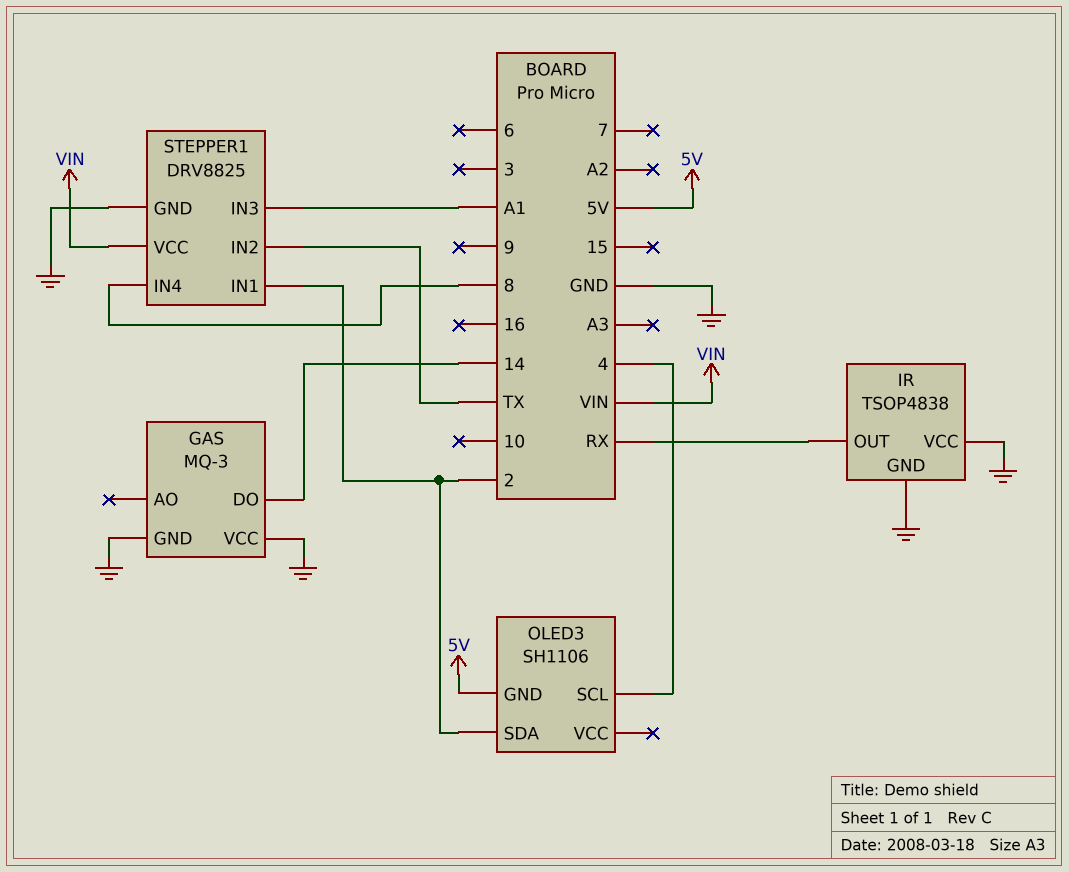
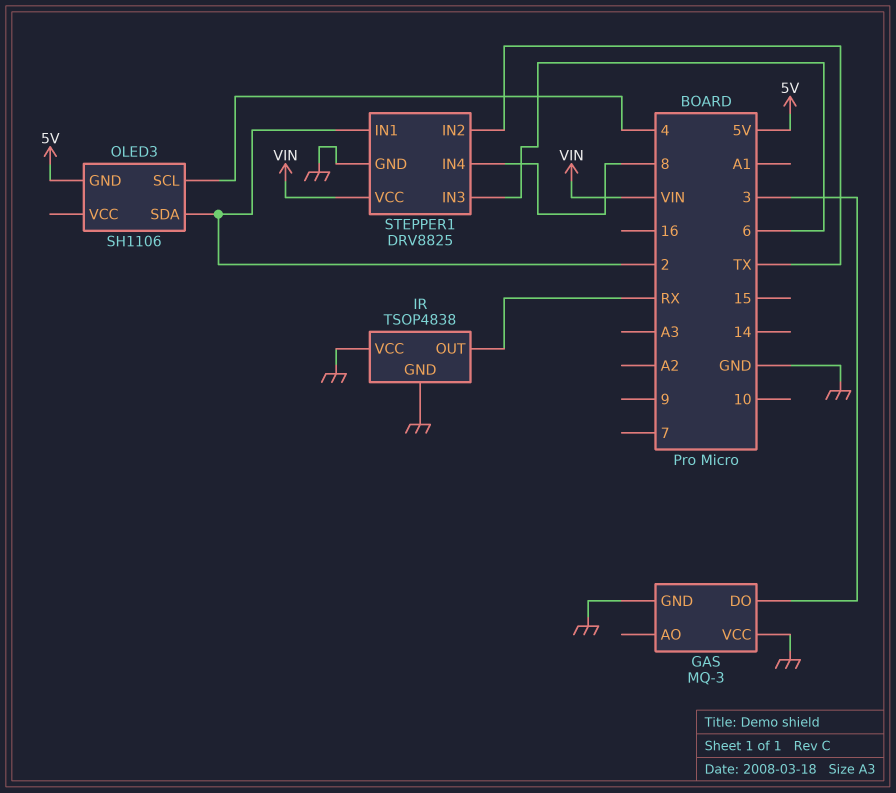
GAS pin DO: 14 -> 3
STEPPER1 pin IN3: A1 -> 6

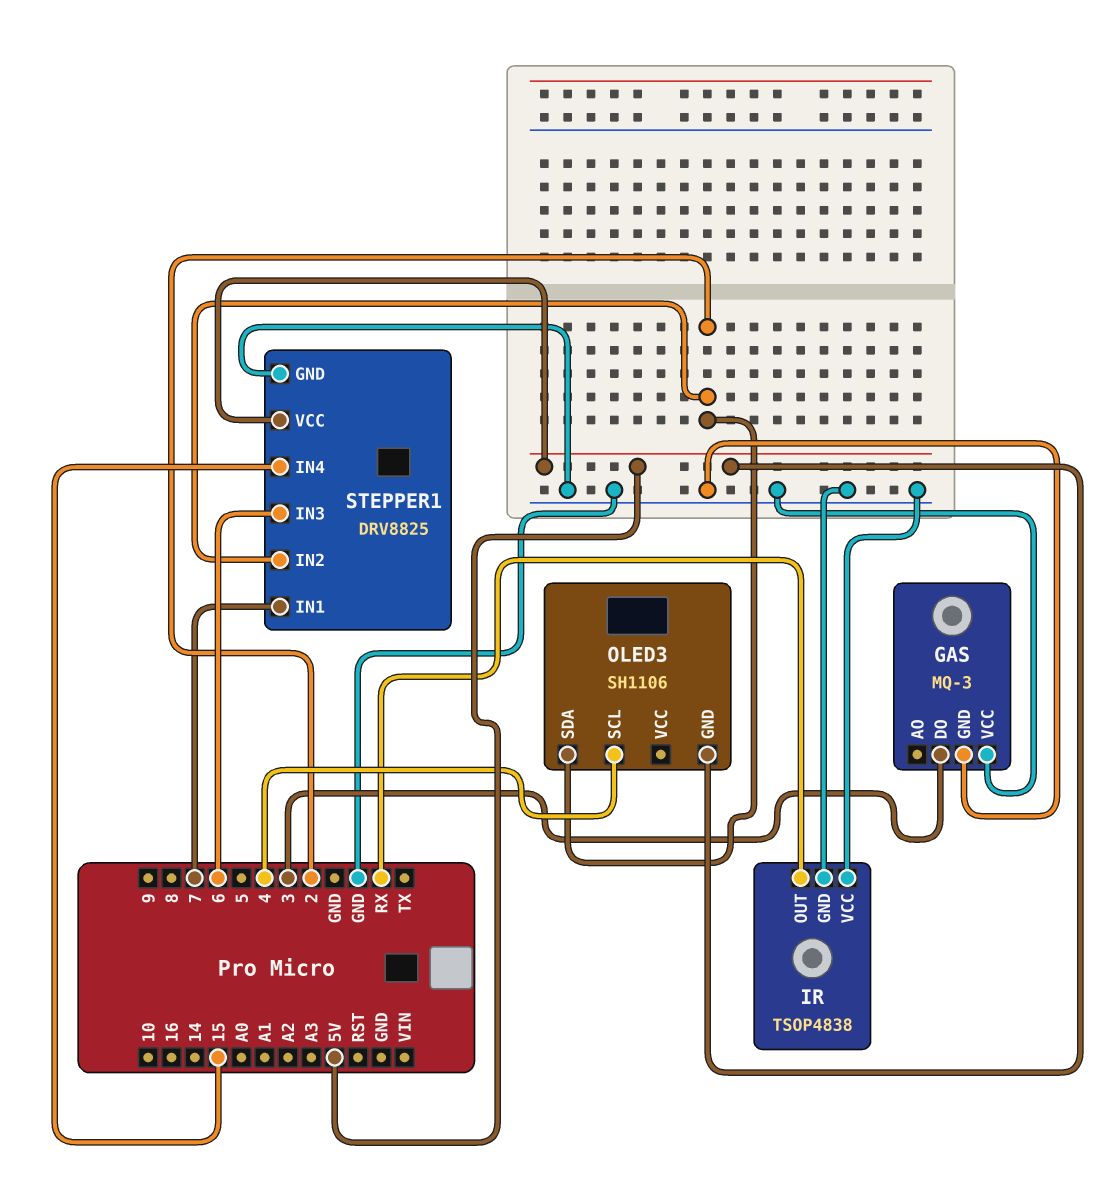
STEPPER1 pin IN1: 2 -> 7
STEPPER1 pin IN2: TX -> 2
STEPPER1 pin IN4: 8 -> 15
STEPPER1 pin VCC: VIN -> 5V

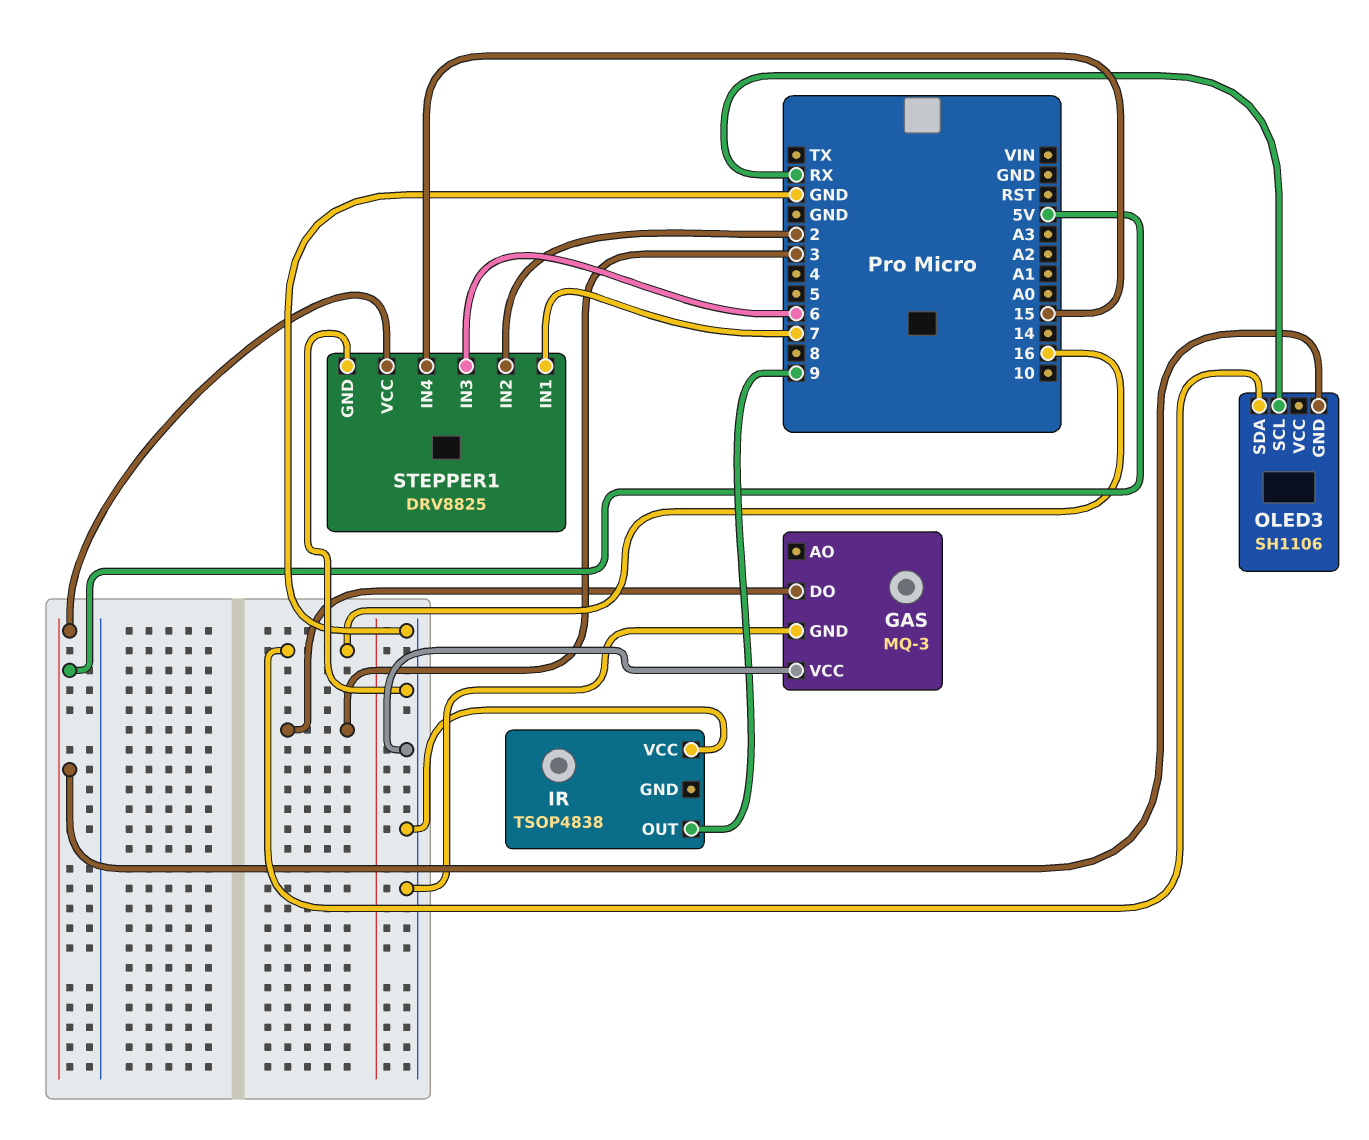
IR pin GND: GND -> none
IR pin OUT: RX -> 9
OLED3 pin SCL: 4 -> RX
OLED3 pin SDA: 2 -> 16

